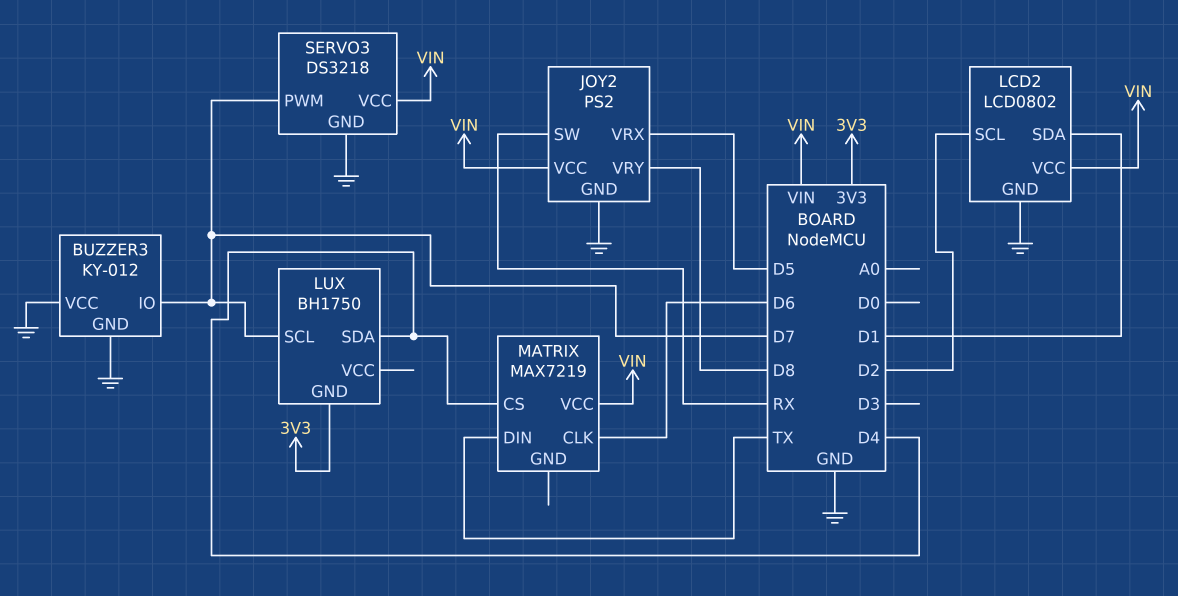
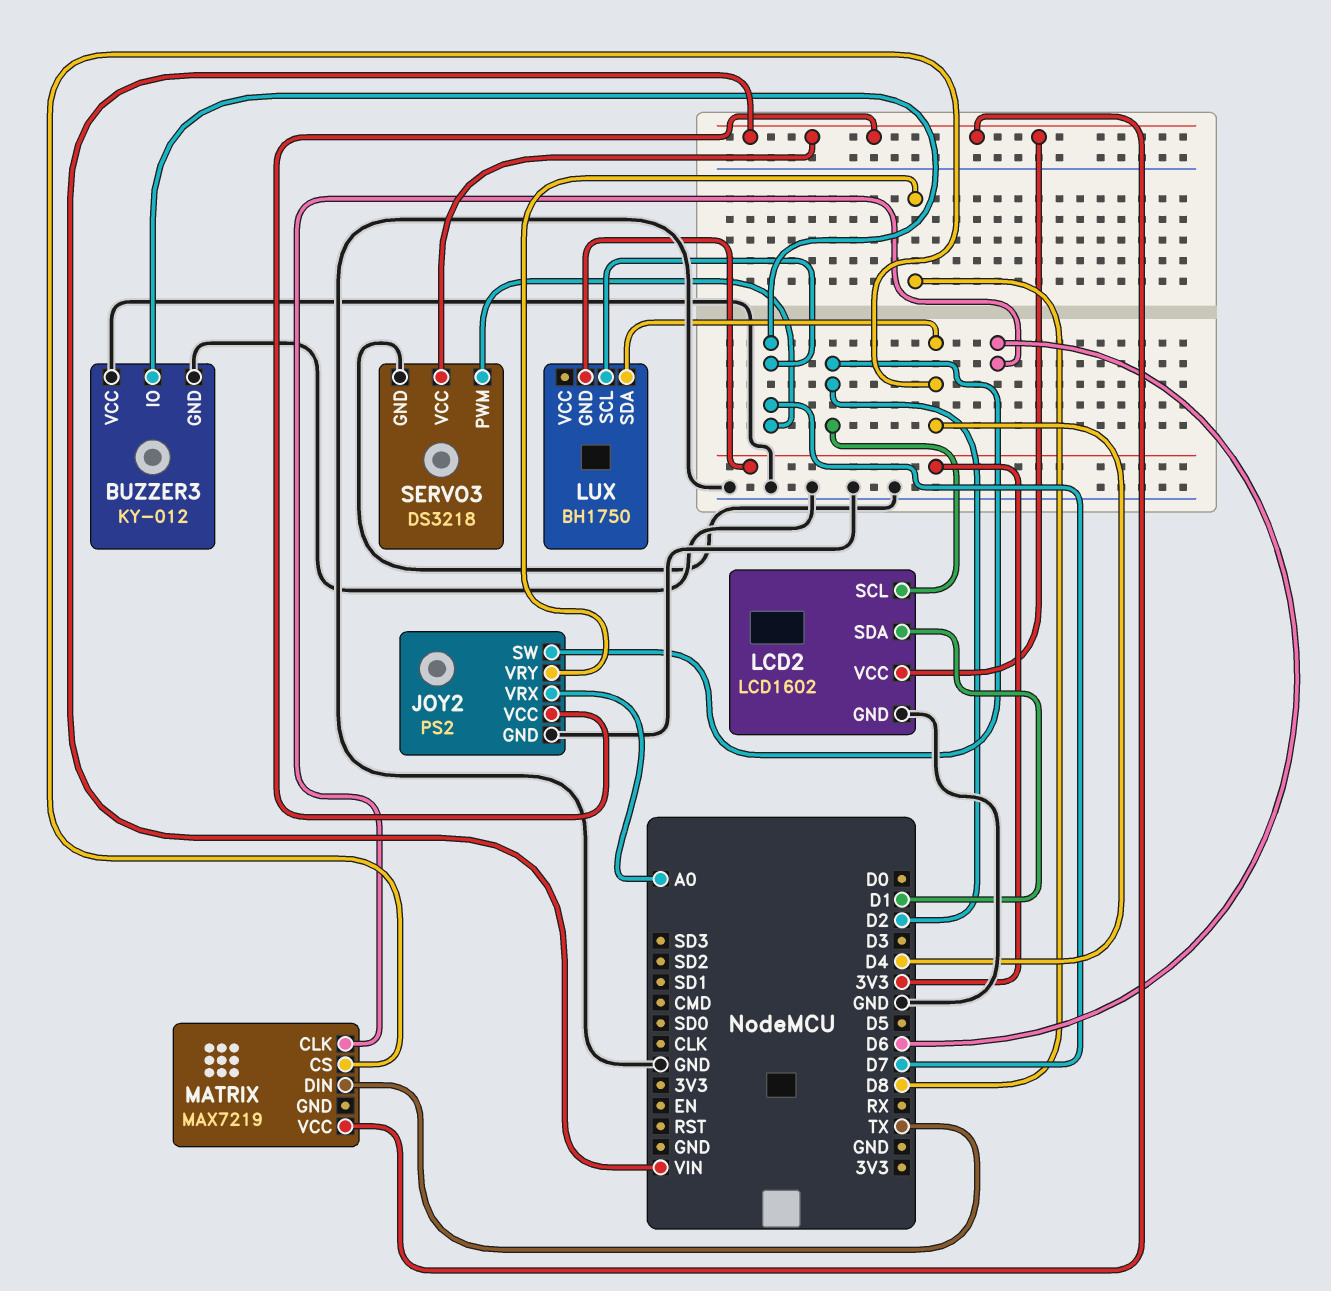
JOY2 pin SW: RX -> D2
JOY2 pin VRX: D5 -> A0
LCD2: LCD0802 -> LCD1602

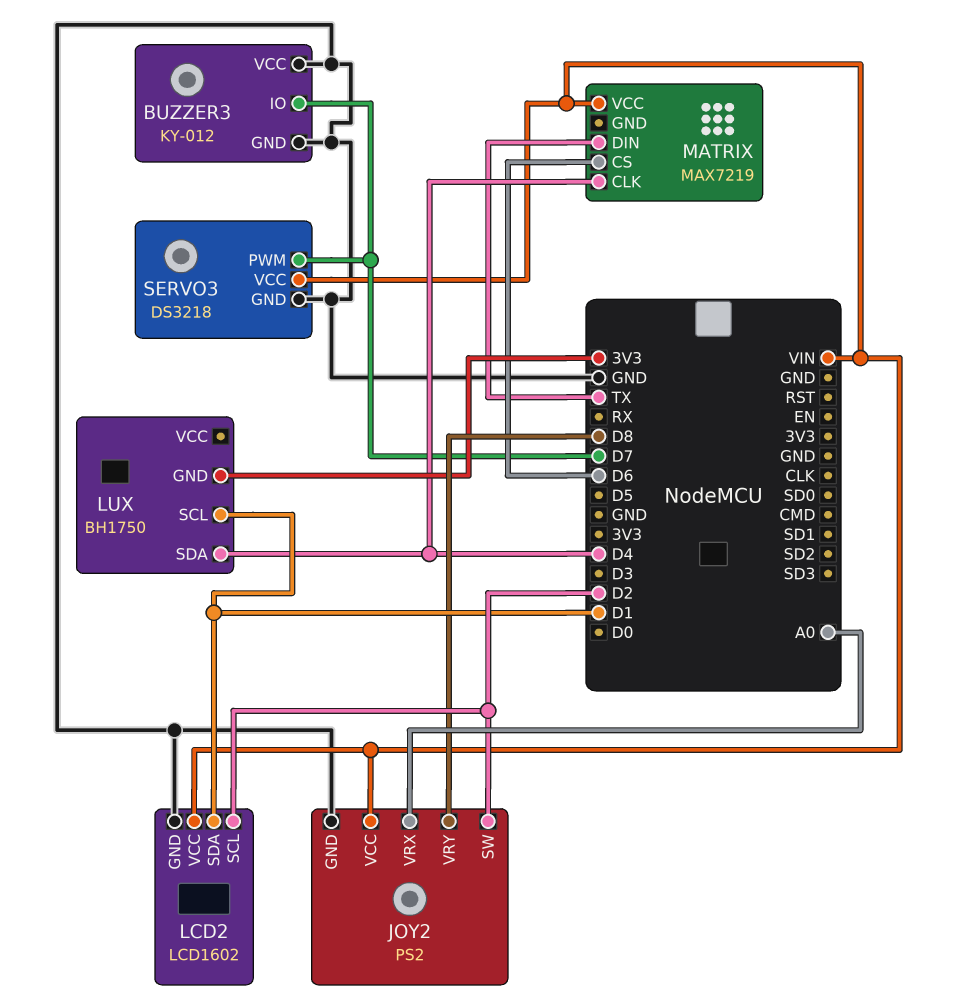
LUX pin SCL: D7 -> D1
MATRIX pin CLK: D6 -> D4
MATRIX pin CS: D4 -> D6

